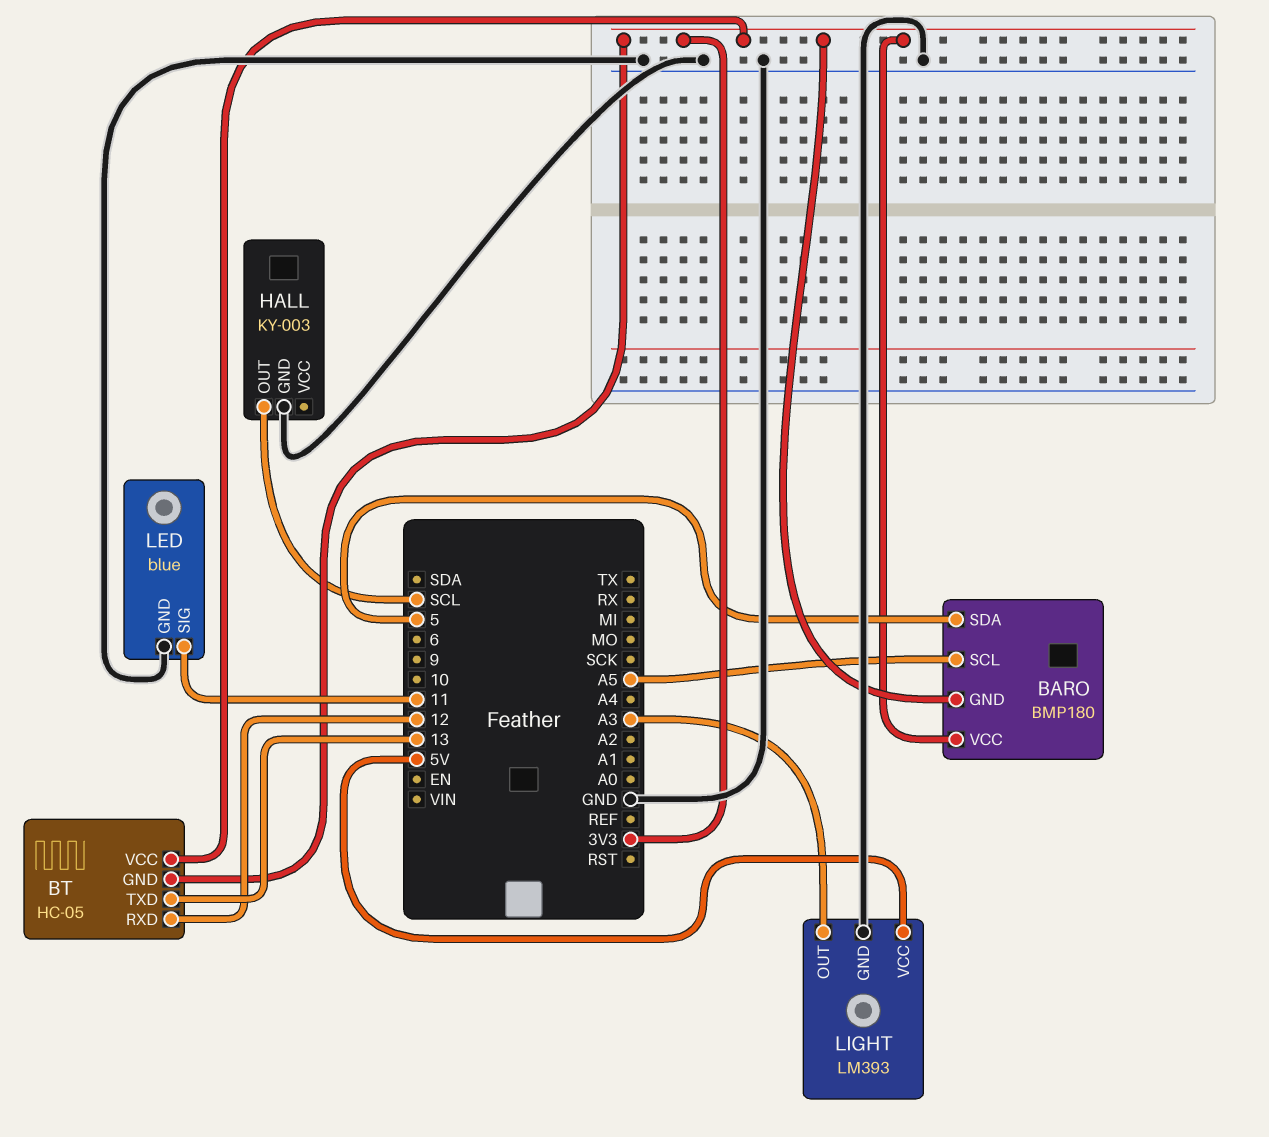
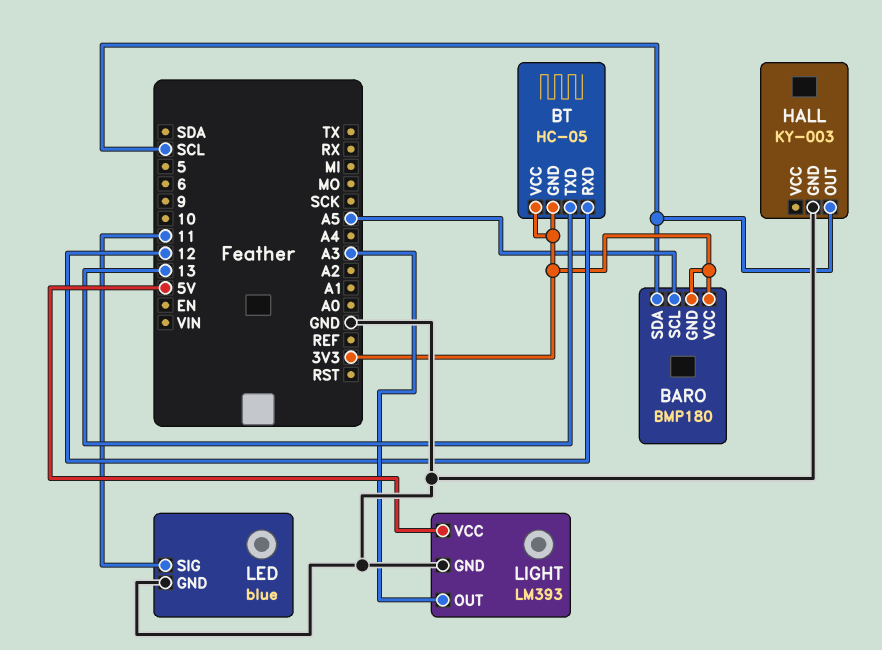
BARO pin SDA: 5 -> SCL

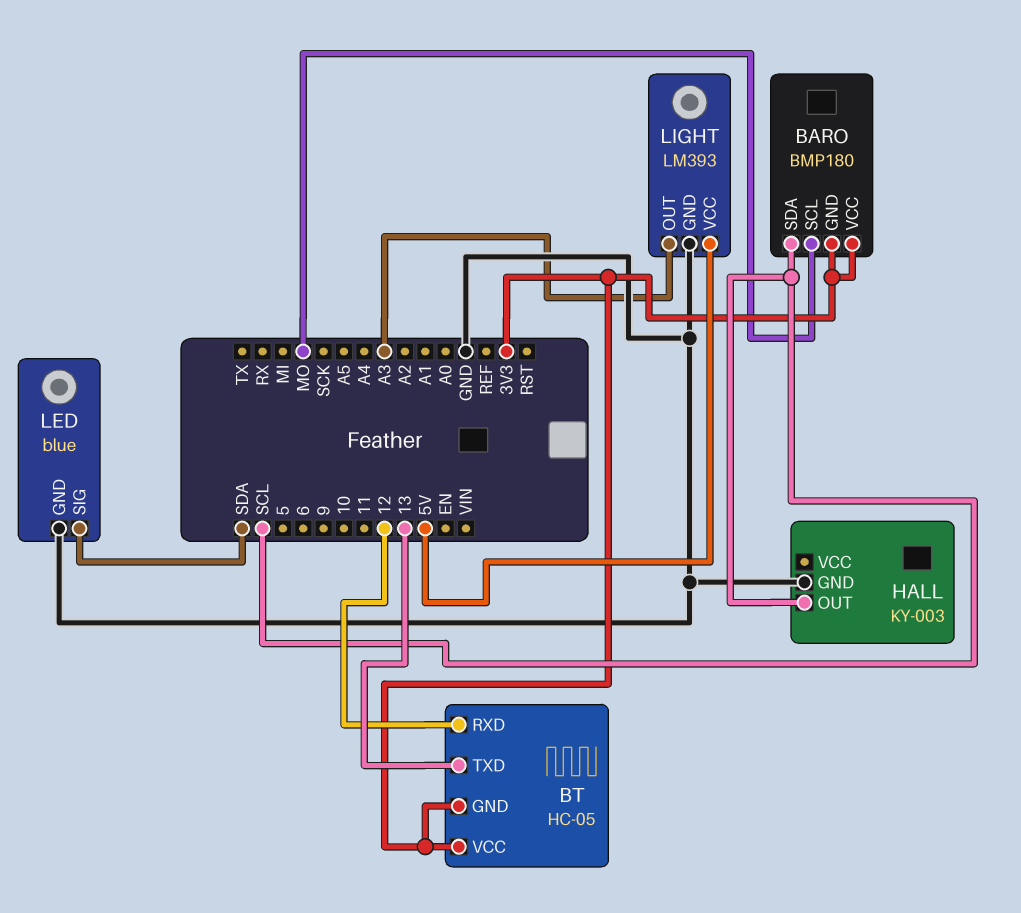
BARO pin SCL: A5 -> MO
LED pin SIG: 11 -> SDA

